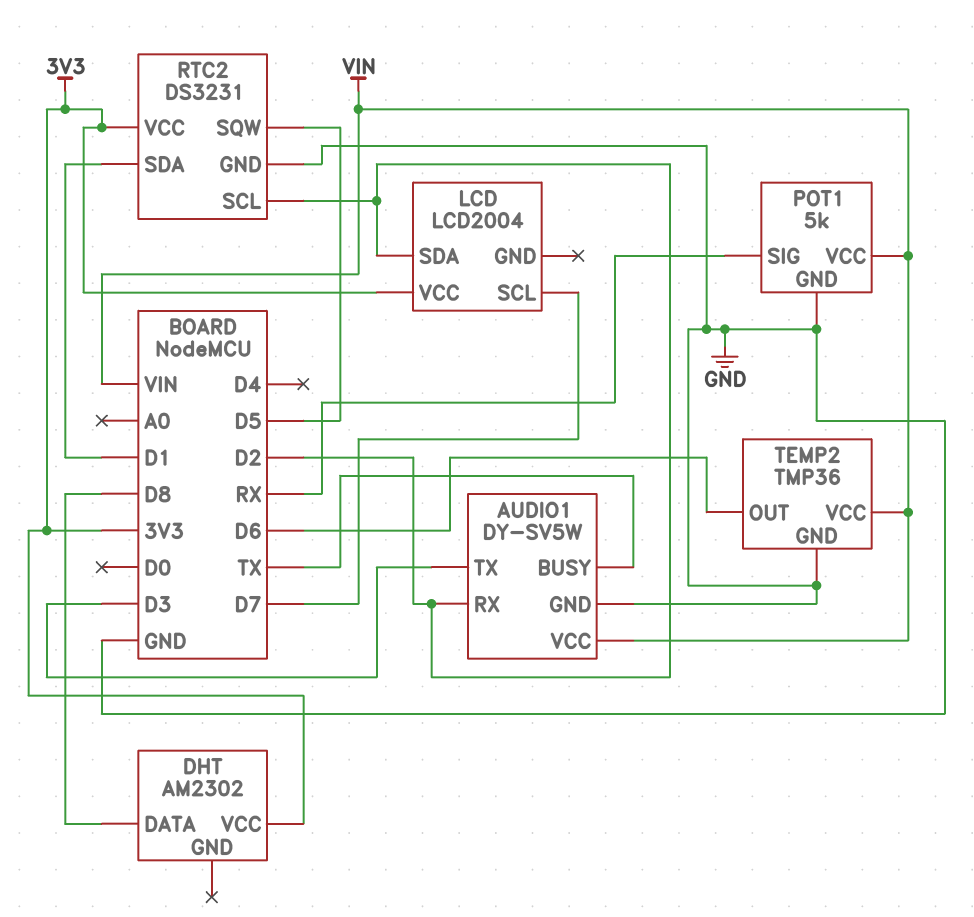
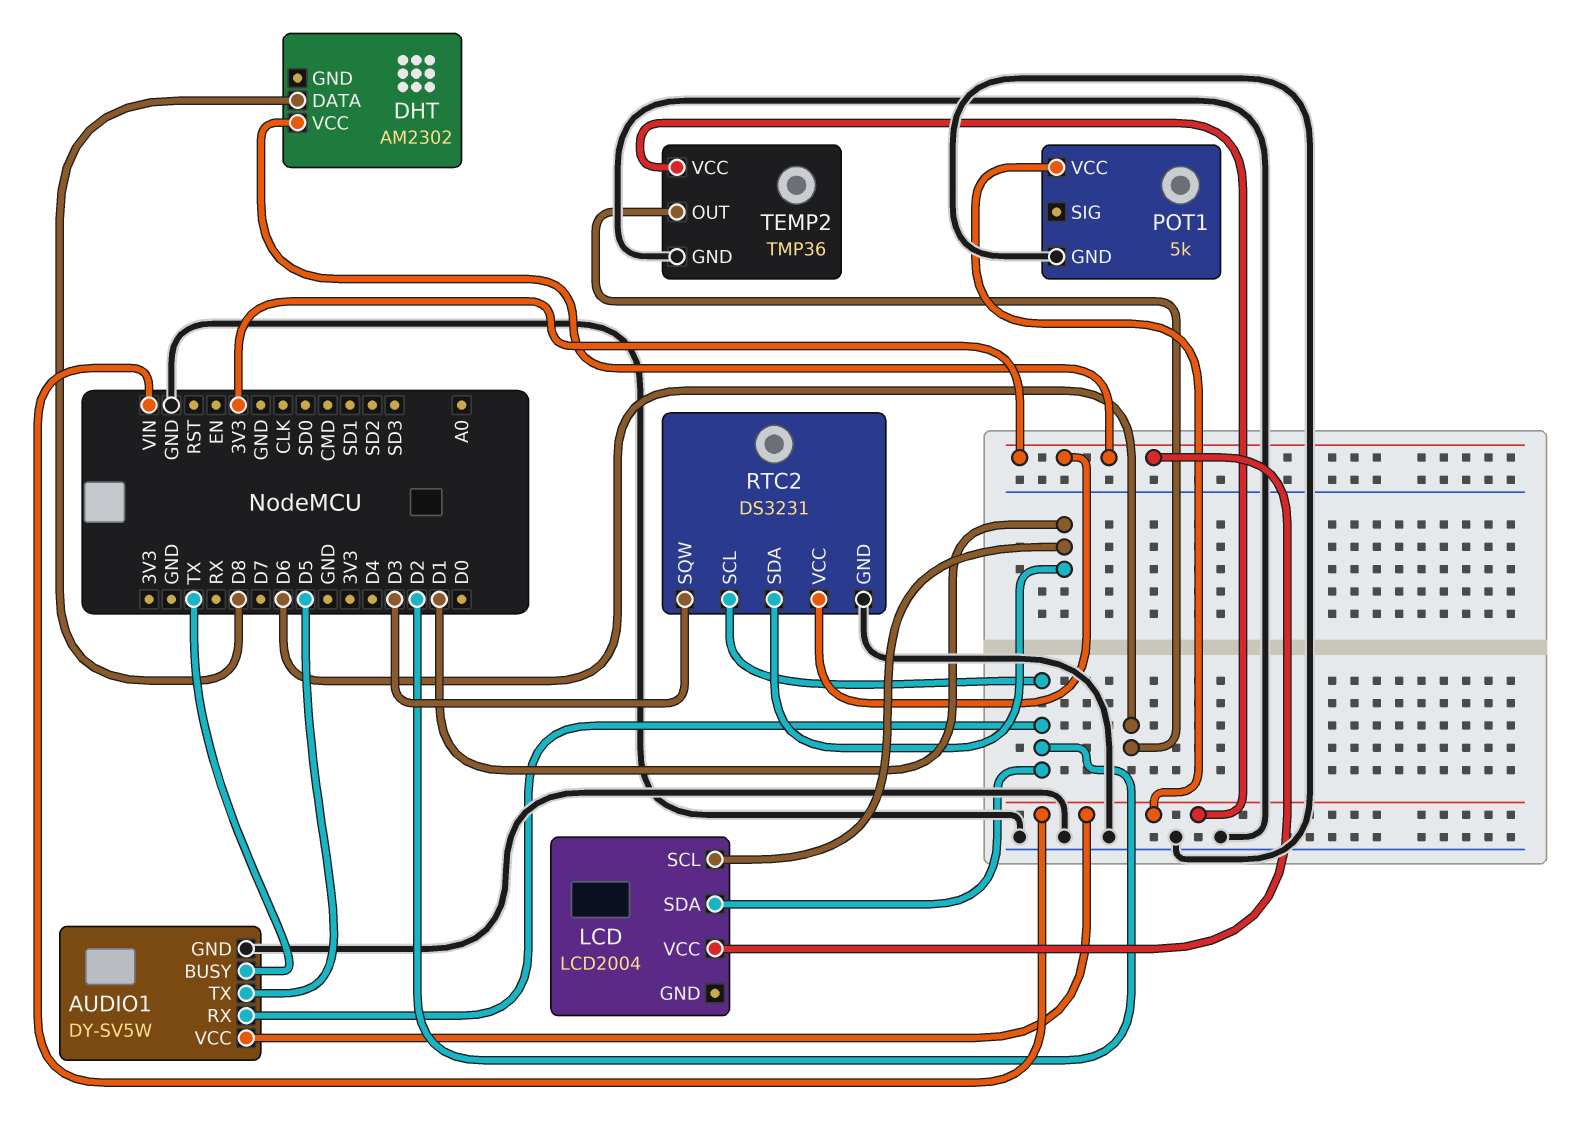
AUDIO1 pin TX: D3 -> D5
LCD pin SCL: D7 -> D1
POT1 pin SIG: RX -> none
RTC2 pin SQW: D5 -> D3

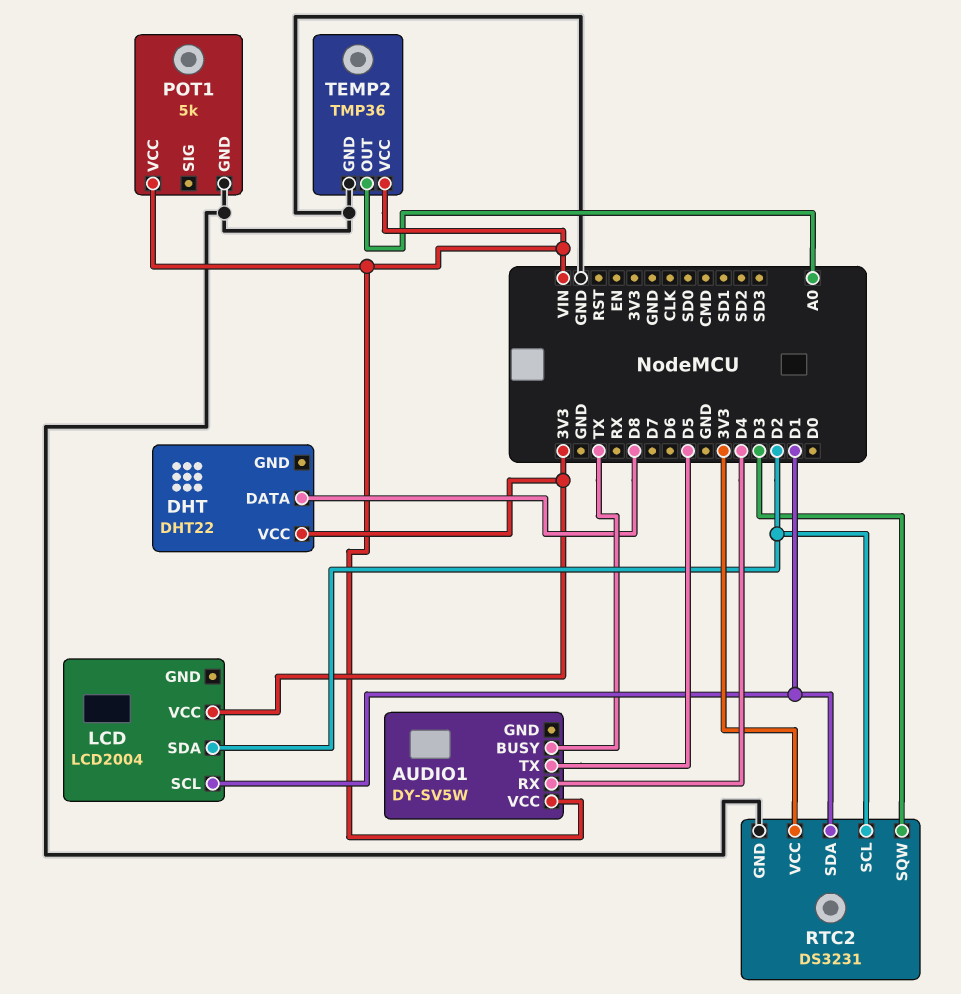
AUDIO1 pin GND: GND -> none
AUDIO1 pin RX: D2 -> D4
DHT: AM2302 -> DHT22
TEMP2 pin OUT: D6 -> A0

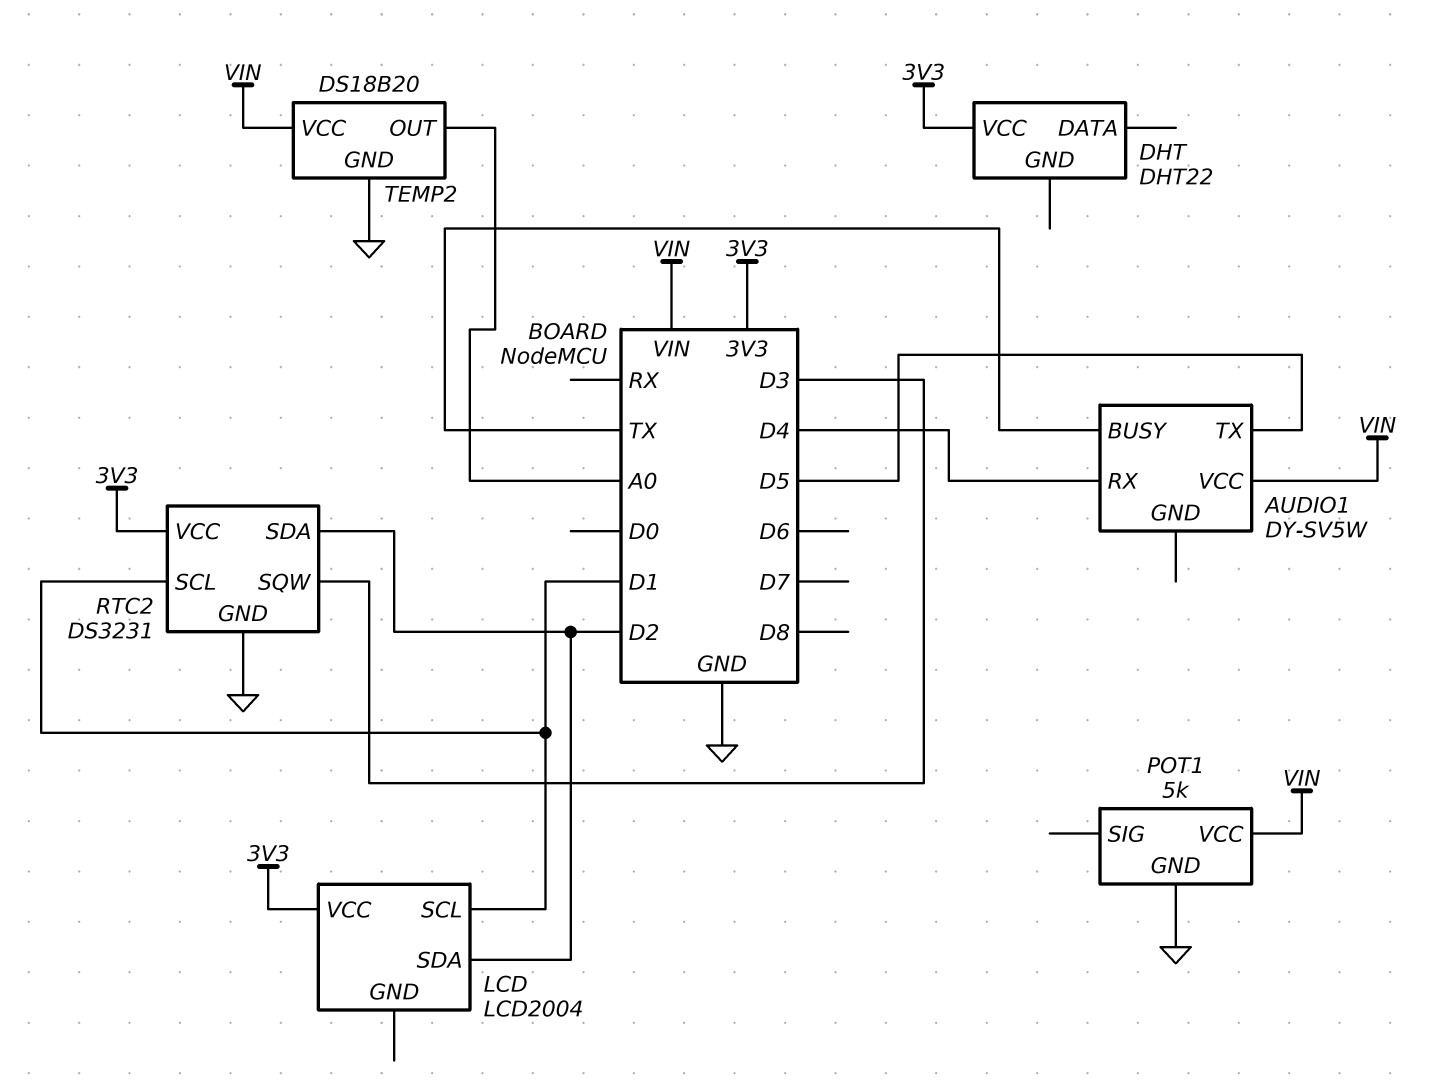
DHT pin DATA: D8 -> none
RTC2 pin SCL: D2 -> D1
RTC2 pin SDA: D1 -> D2
TEMP2: TMP36 -> DS18B20

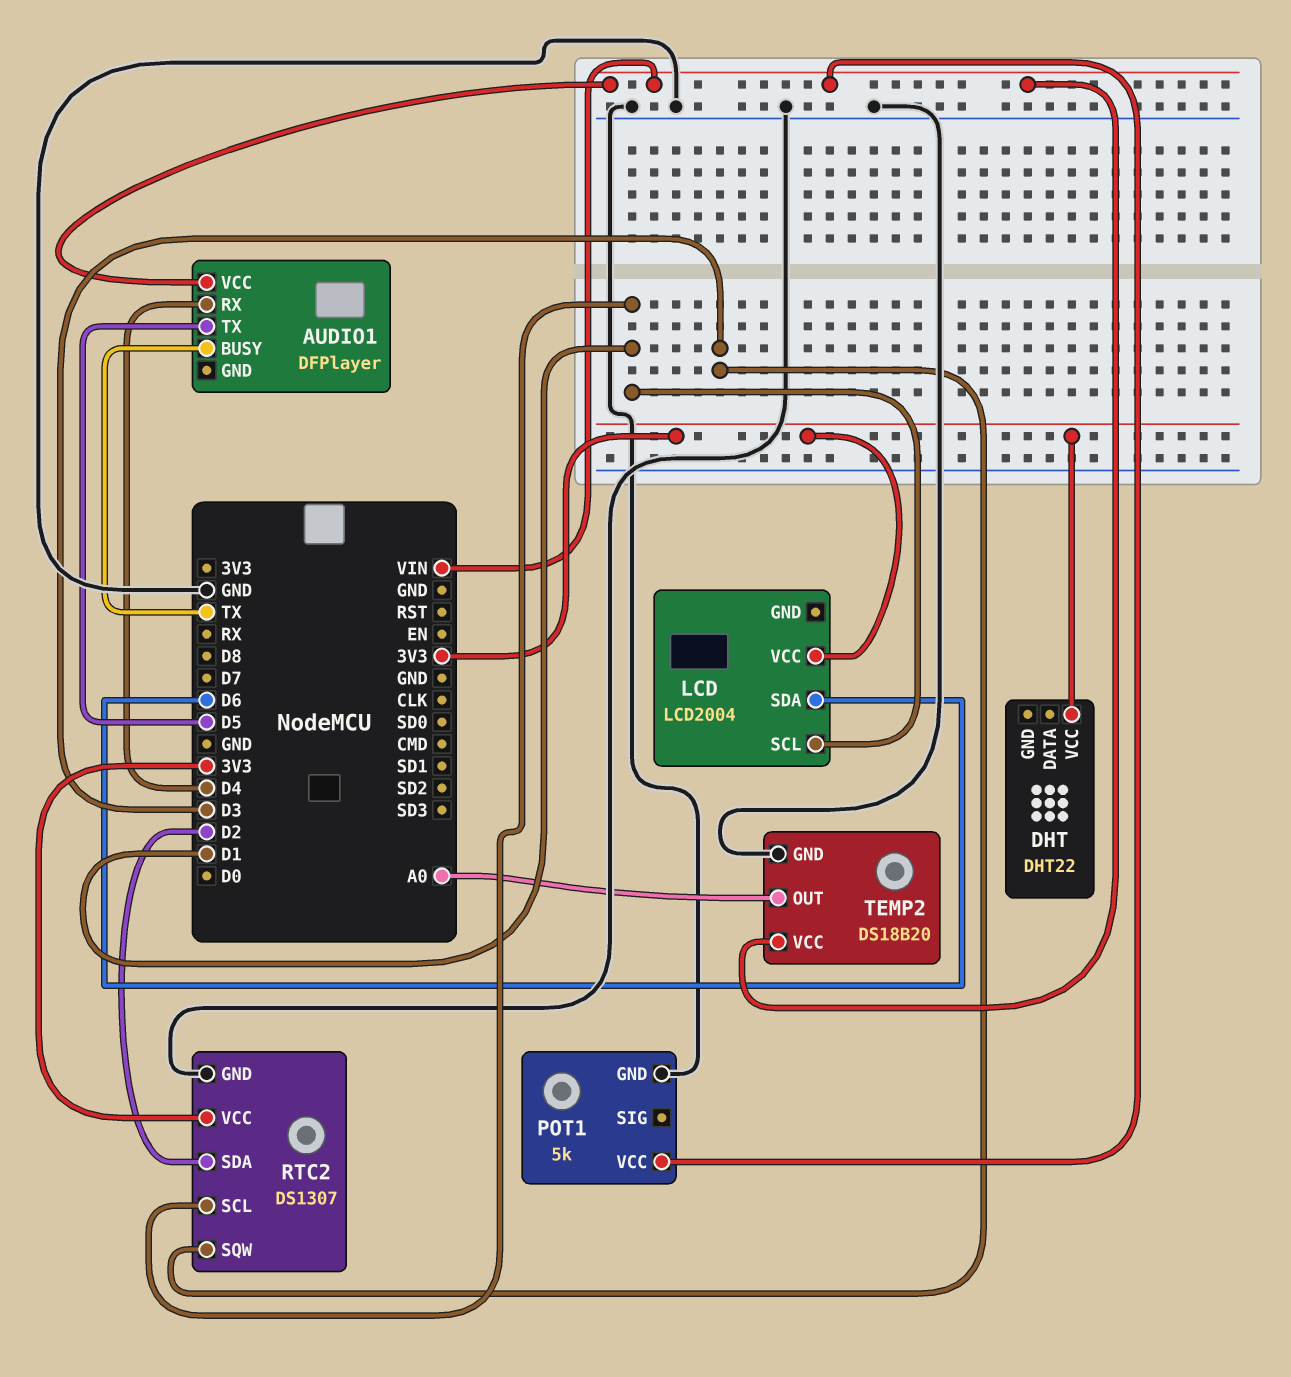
AUDIO1: DY-SV5W -> DFPlayer
LCD pin SDA: D2 -> D6
RTC2: DS3231 -> DS1307

